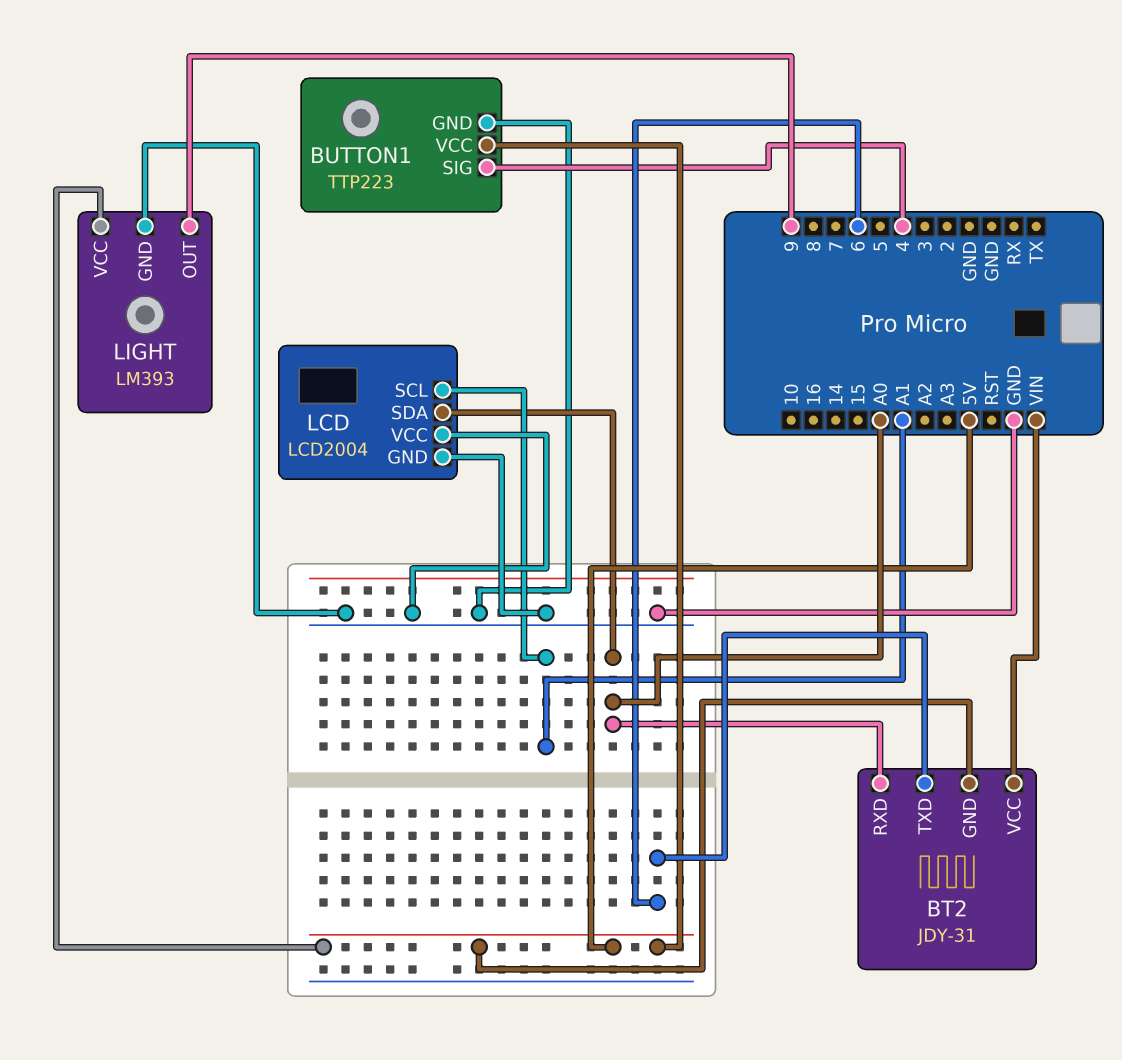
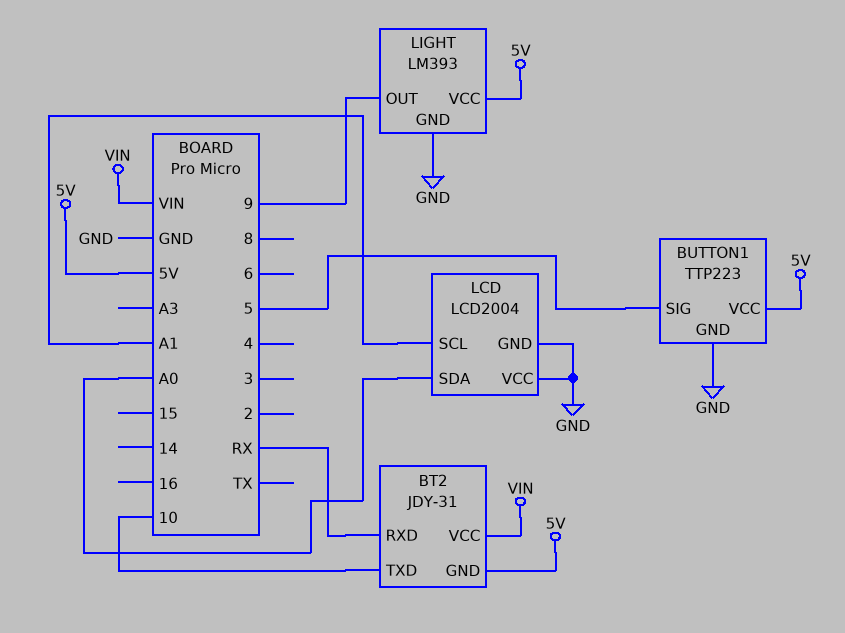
BT2 pin RXD: A0 -> RX
BT2 pin TXD: 6 -> 10
BUTTON1 pin SIG: 4 -> 5

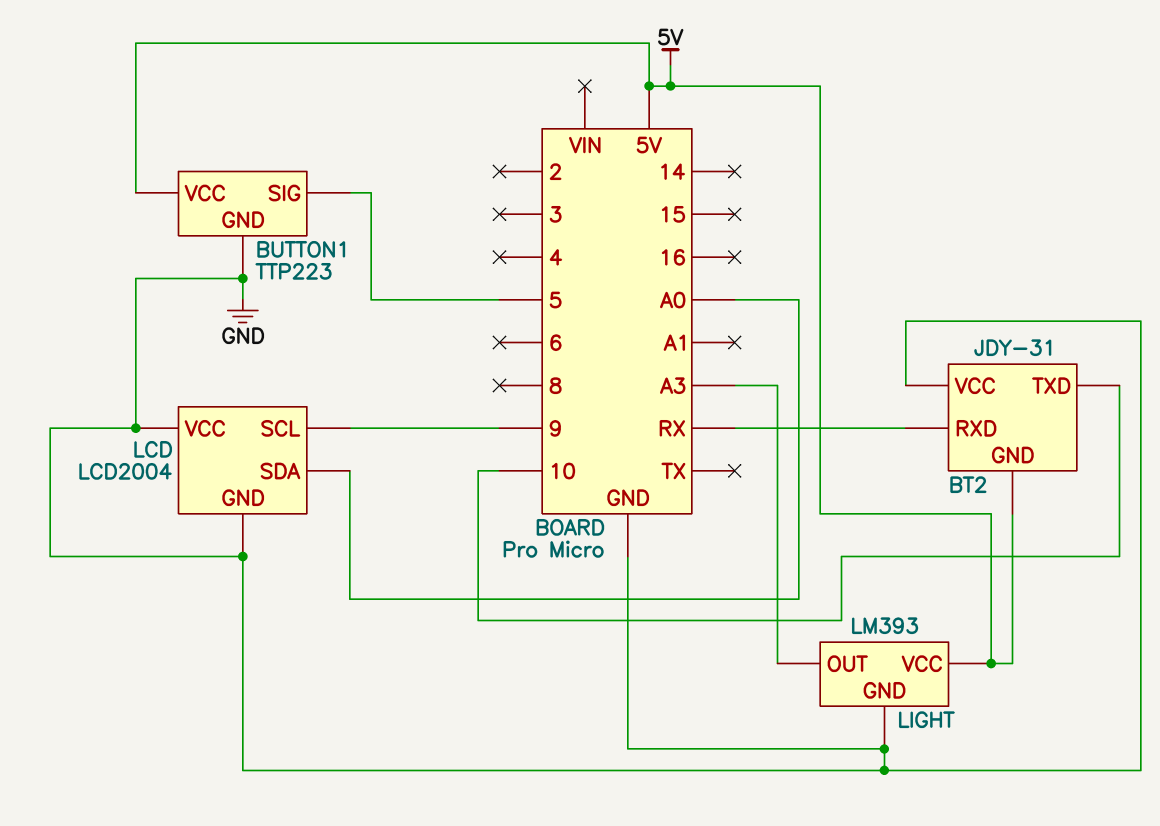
BT2 pin VCC: VIN -> GND
LCD pin SCL: A1 -> 9
LIGHT pin OUT: 9 -> A3

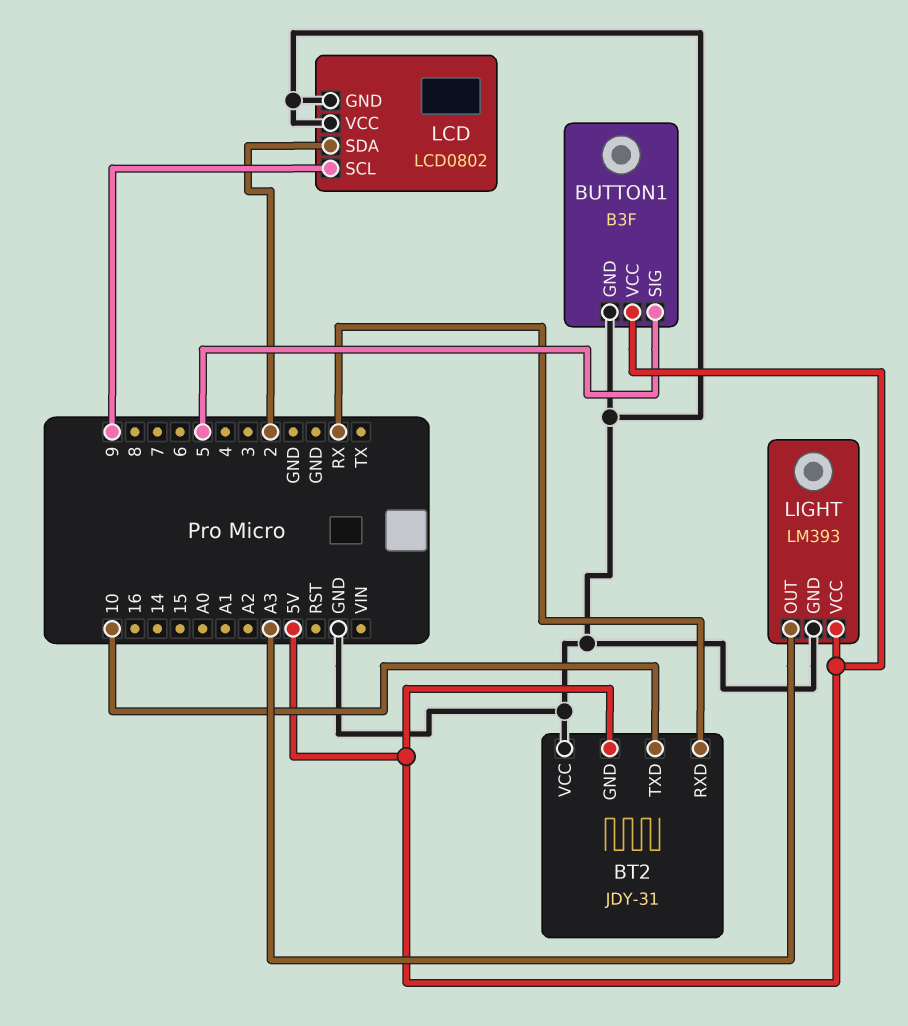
BUTTON1: TTP223 -> B3F
LCD: LCD2004 -> LCD0802
LCD pin SDA: A0 -> 2

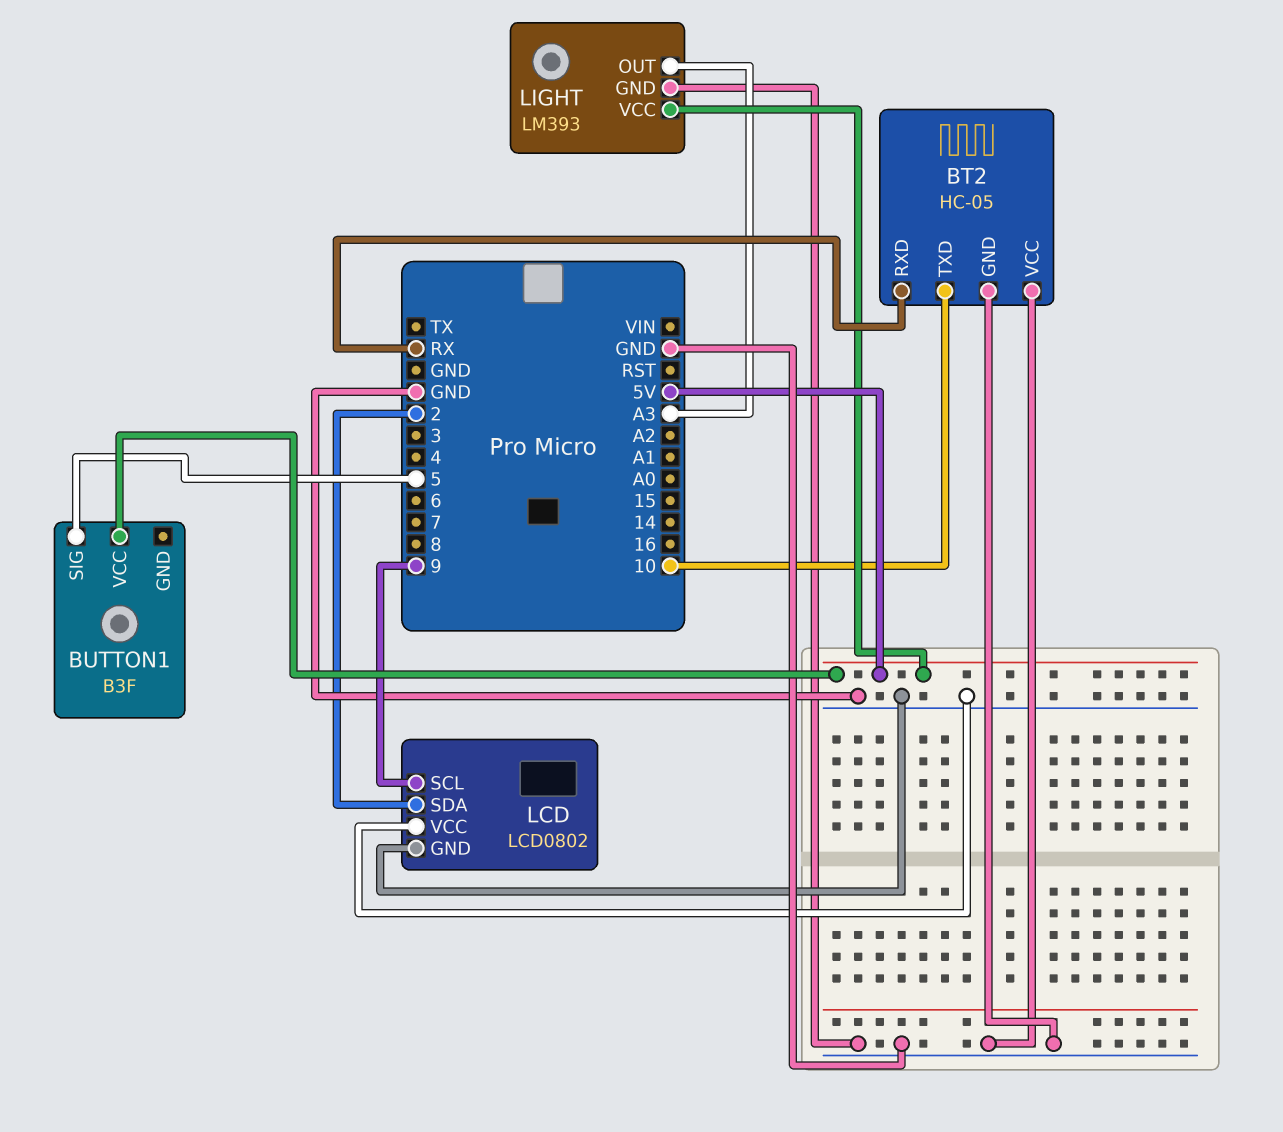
BT2: JDY-31 -> HC-05
BT2 pin GND: 5V -> GND
BUTTON1 pin GND: GND -> none

